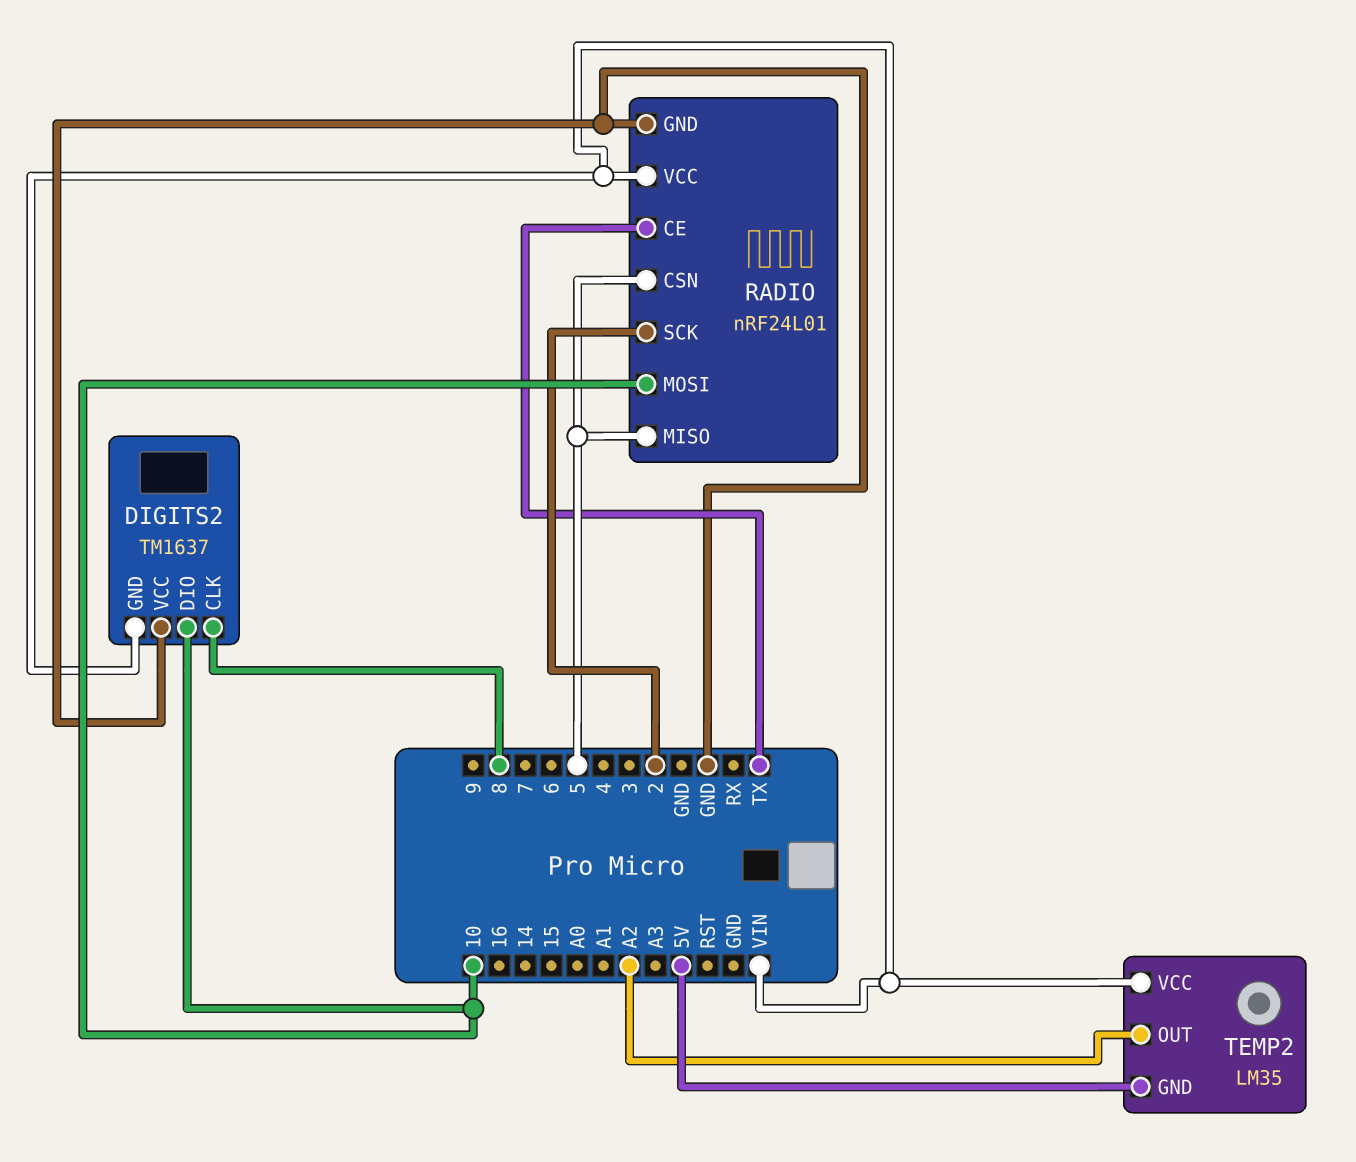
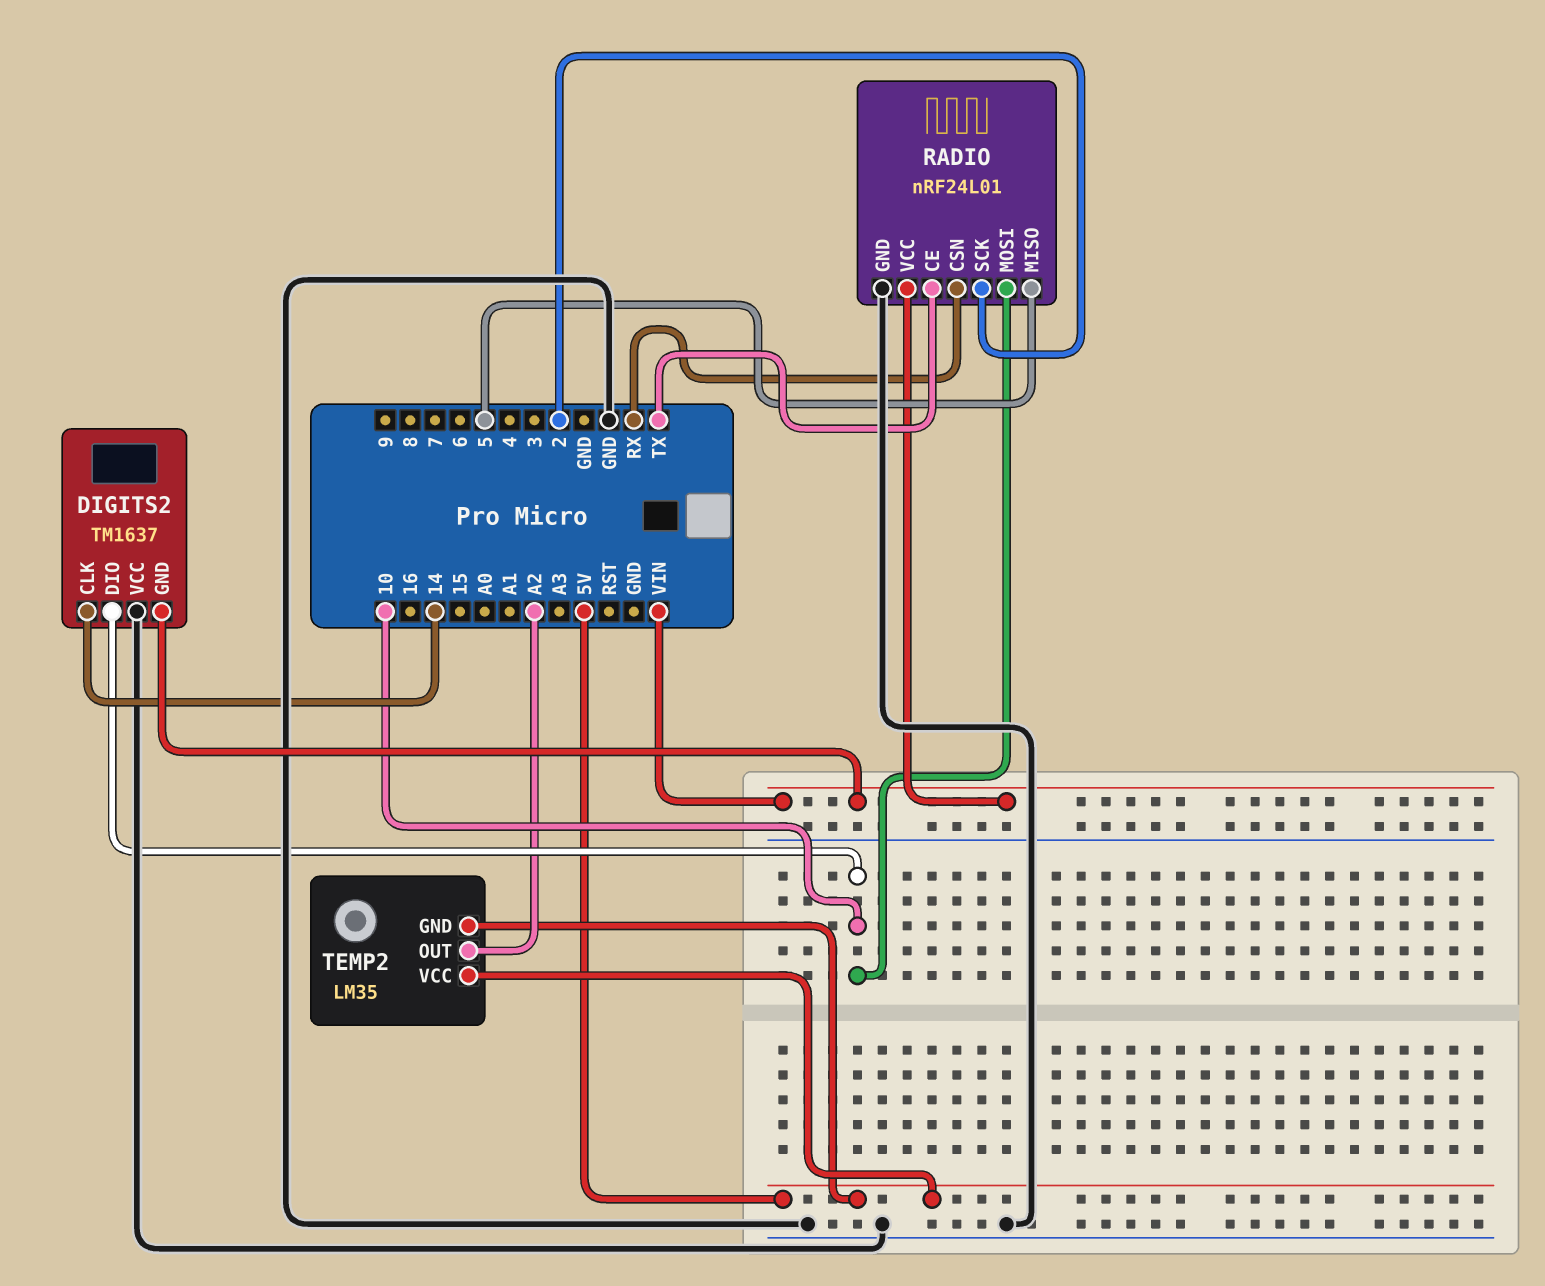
DIGITS2 pin CLK: 8 -> 14
RADIO pin CSN: 5 -> RX
TEMP2 pin VCC: VIN -> 5V

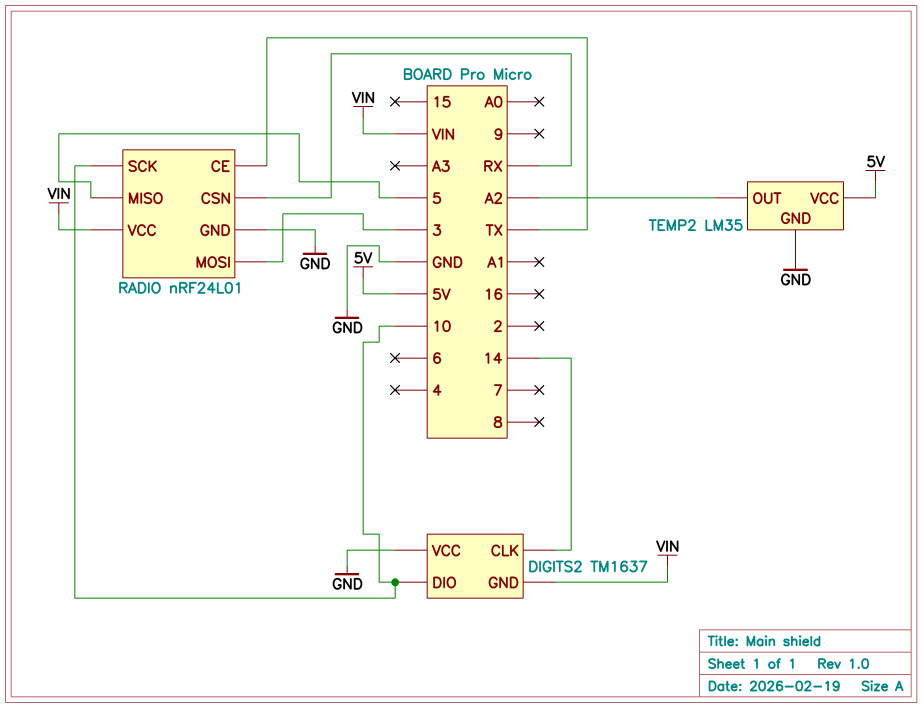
RADIO pin MOSI: 10 -> 3
RADIO pin SCK: 2 -> 10
TEMP2 pin GND: 5V -> GND

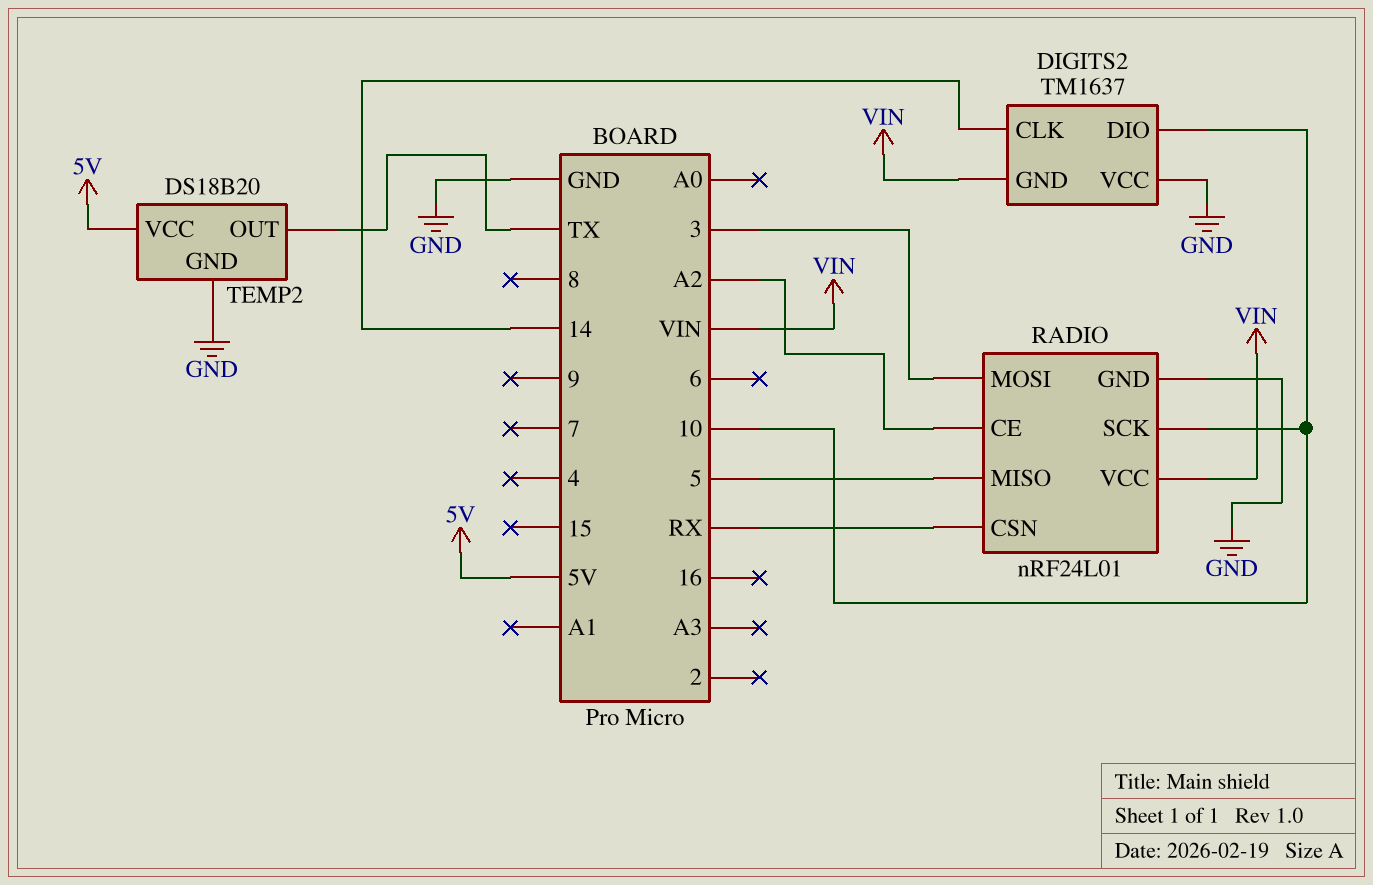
RADIO pin CE: TX -> A2
TEMP2: LM35 -> DS18B20
TEMP2 pin OUT: A2 -> TX

